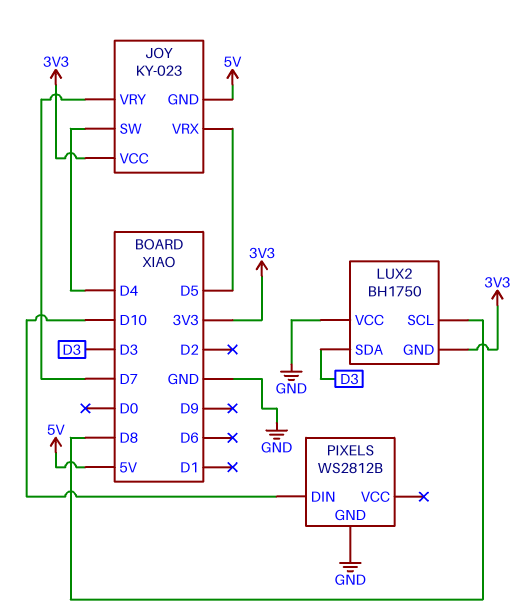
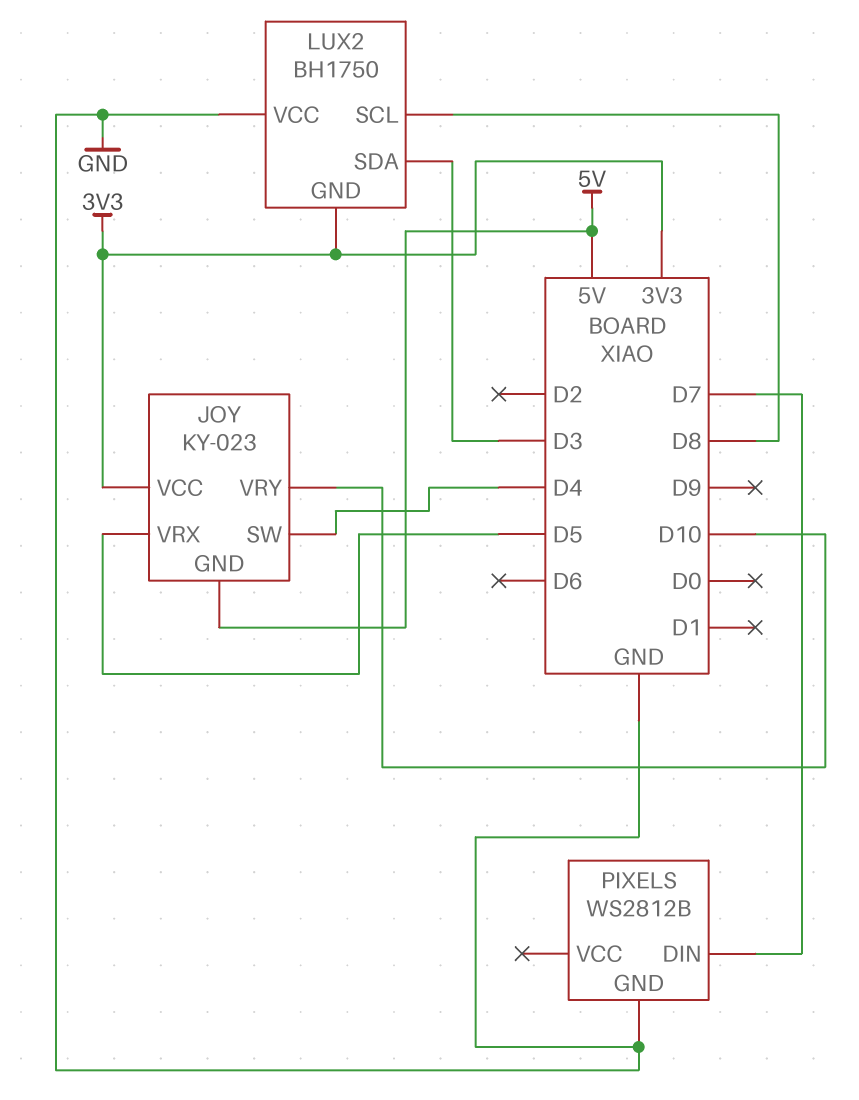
JOY pin VRY: D7 -> D10
PIXELS pin DIN: D10 -> D7

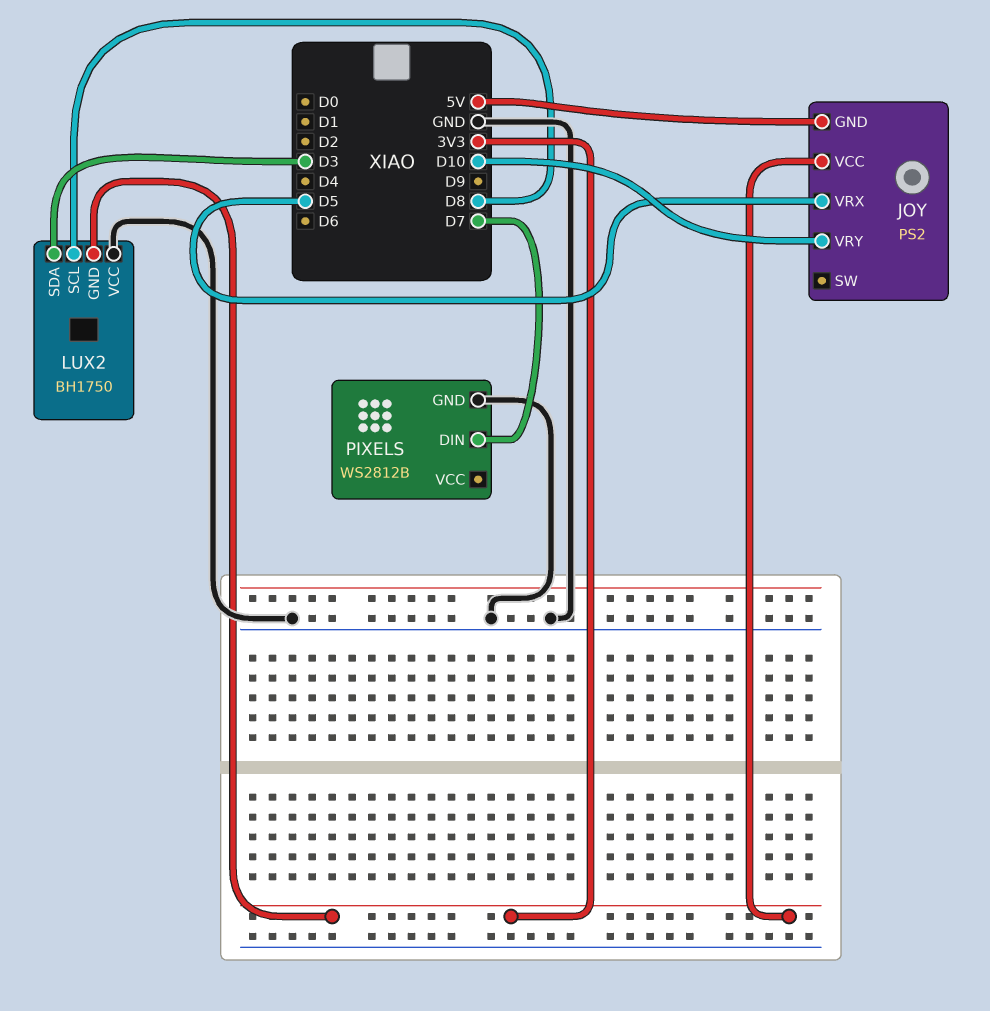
JOY: KY-023 -> PS2
JOY pin SW: D4 -> none

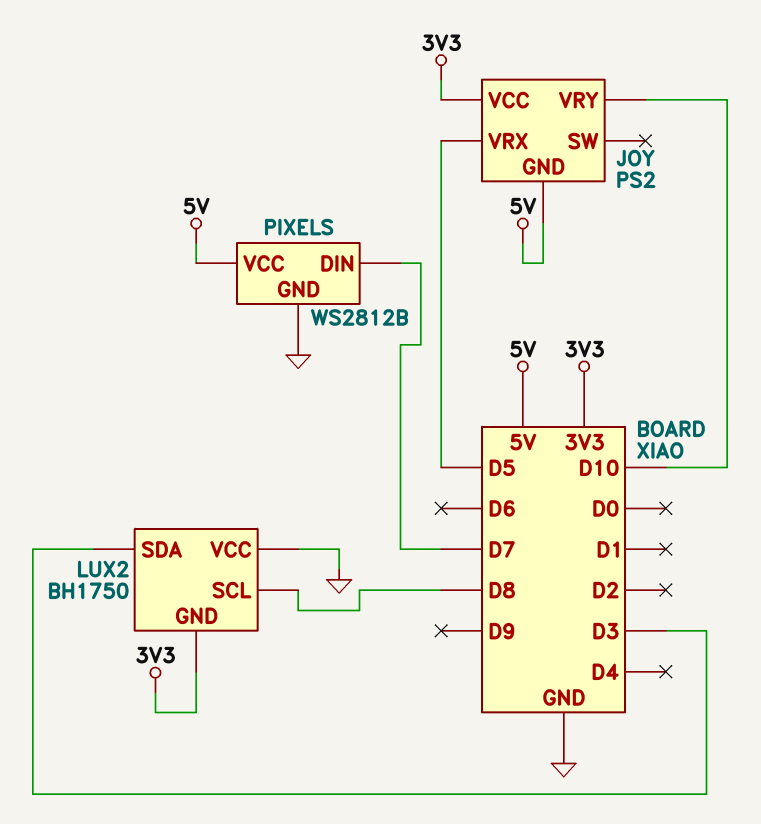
PIXELS pin VCC: none -> 5V

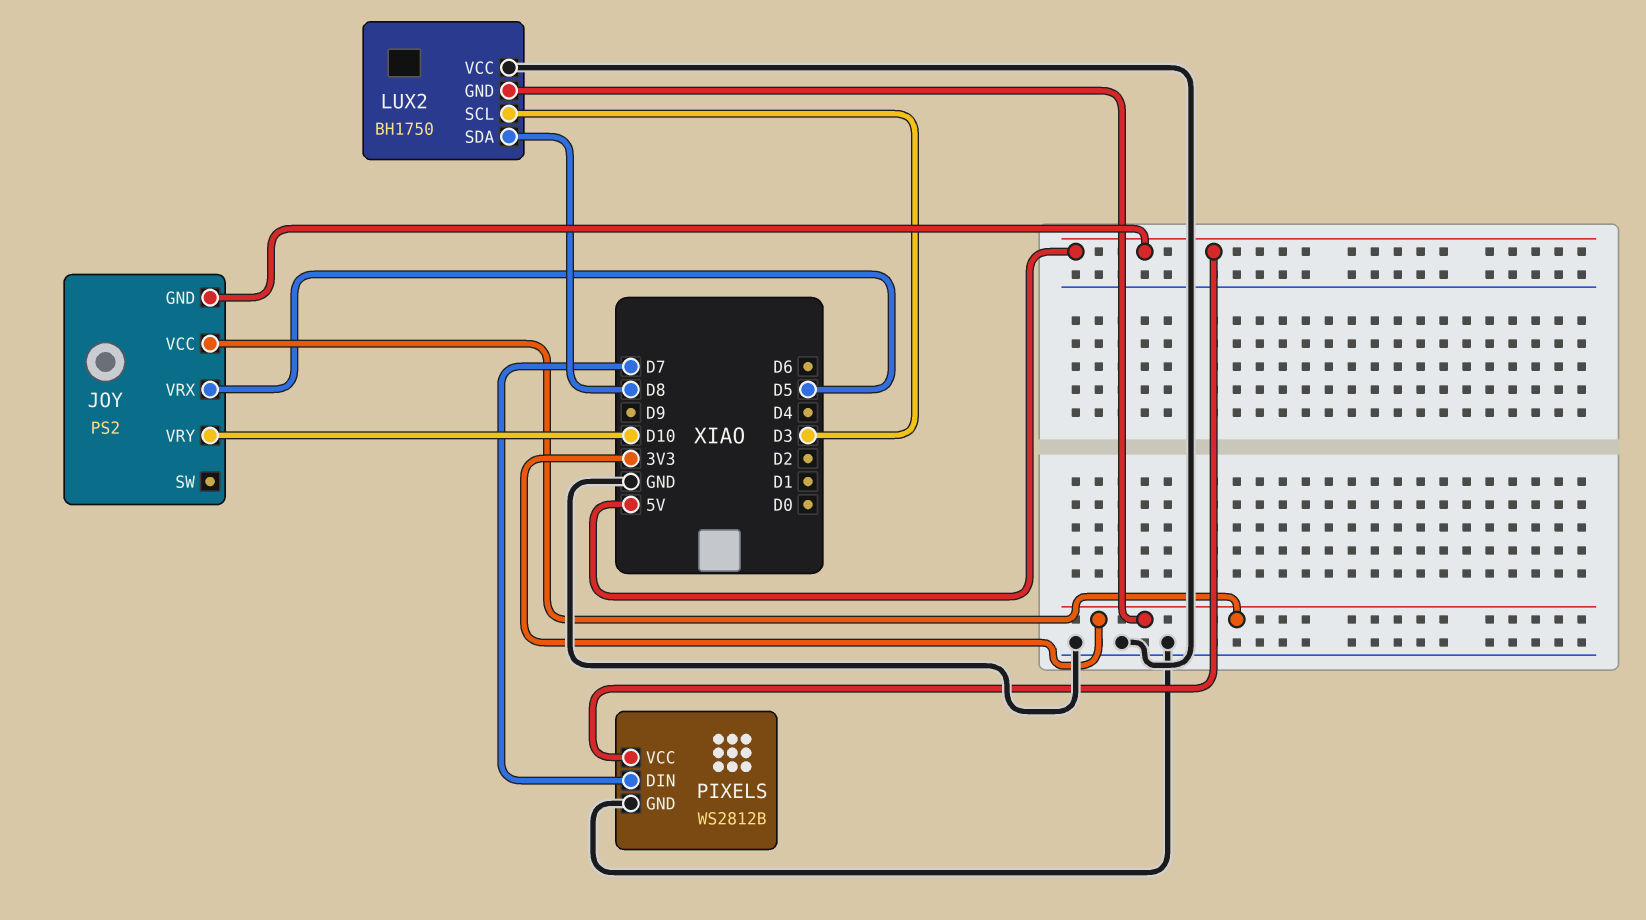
LUX2 pin SCL: D8 -> D3
LUX2 pin SDA: D3 -> D8

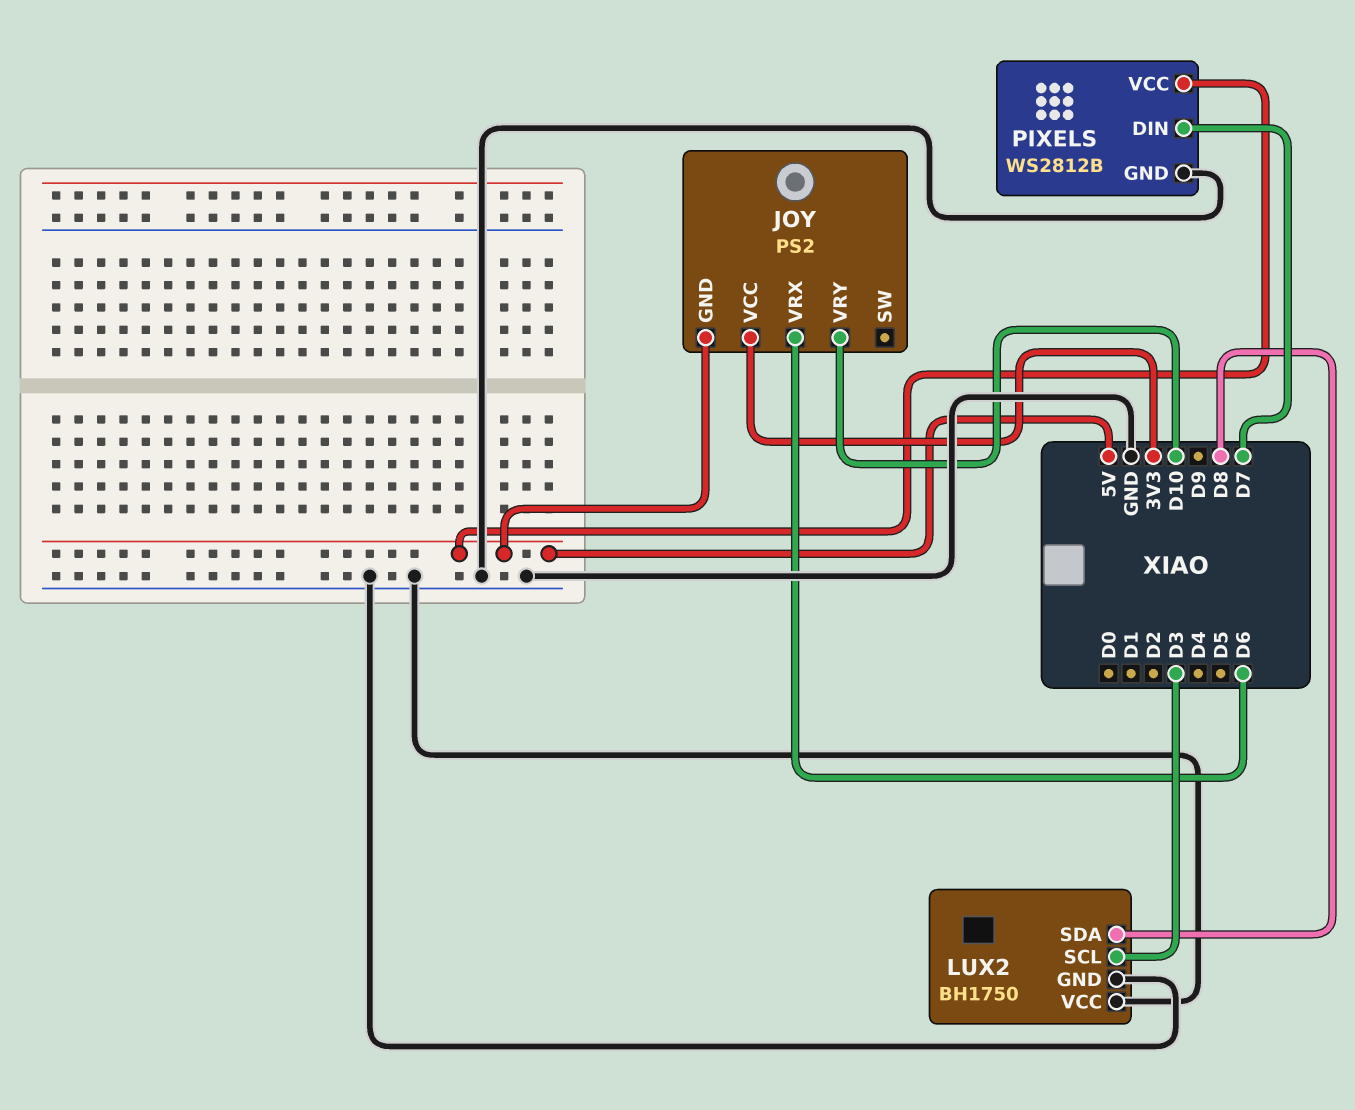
JOY pin VRX: D5 -> D6
LUX2 pin GND: 3V3 -> GND

